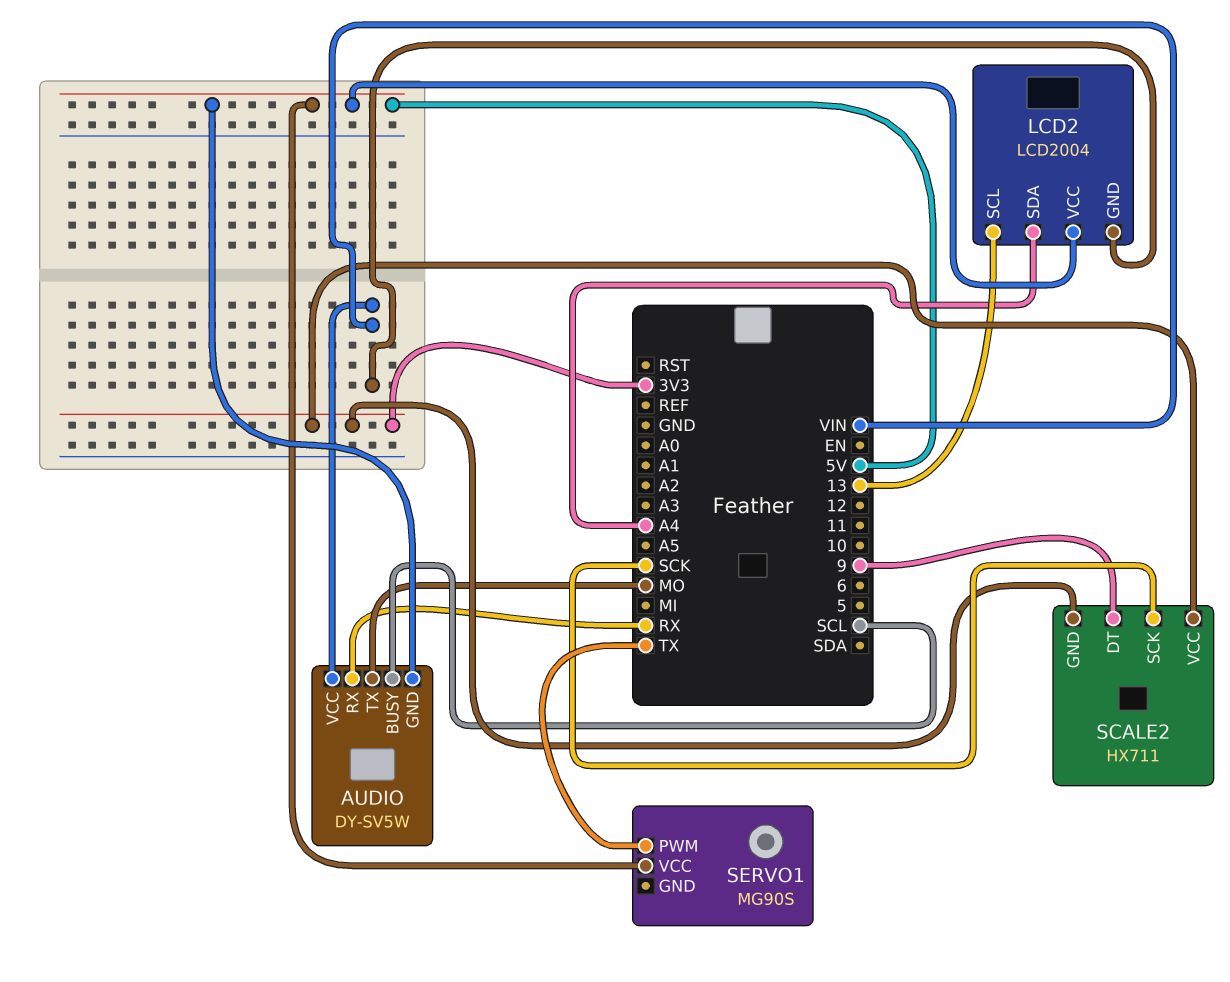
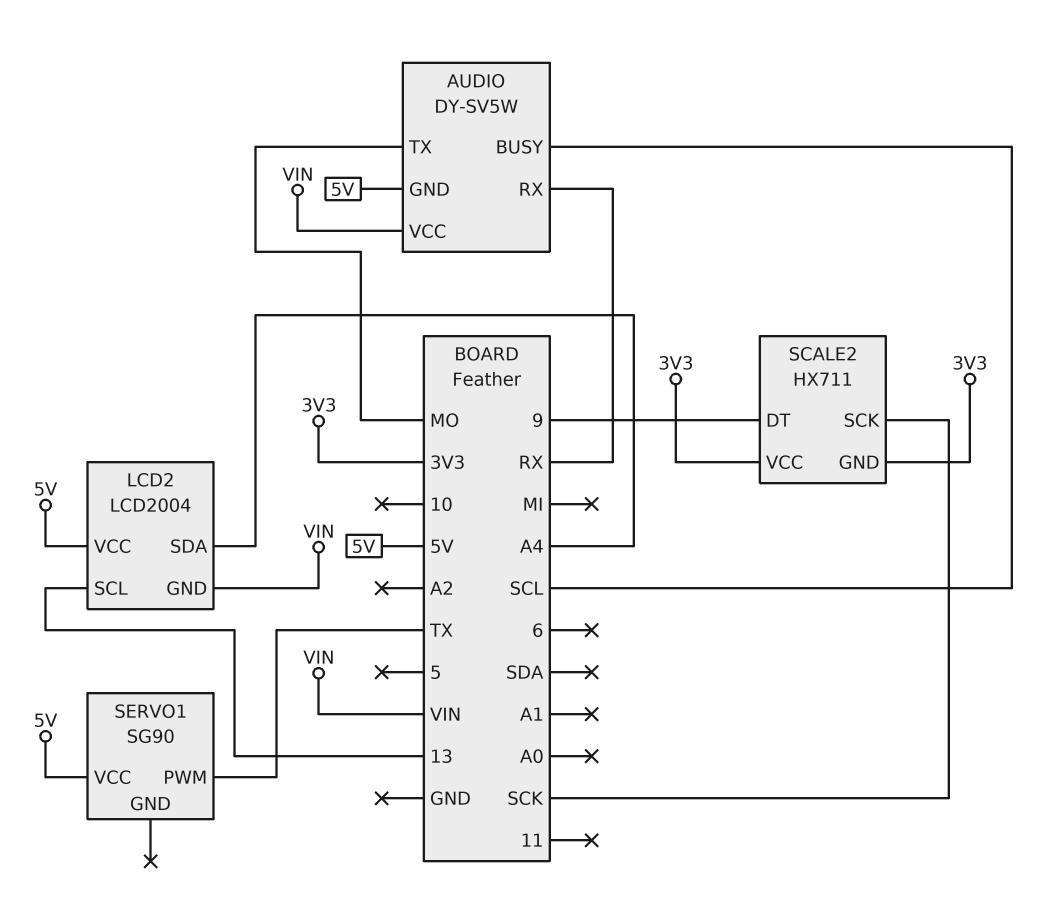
SERVO1: MG90S -> SG90

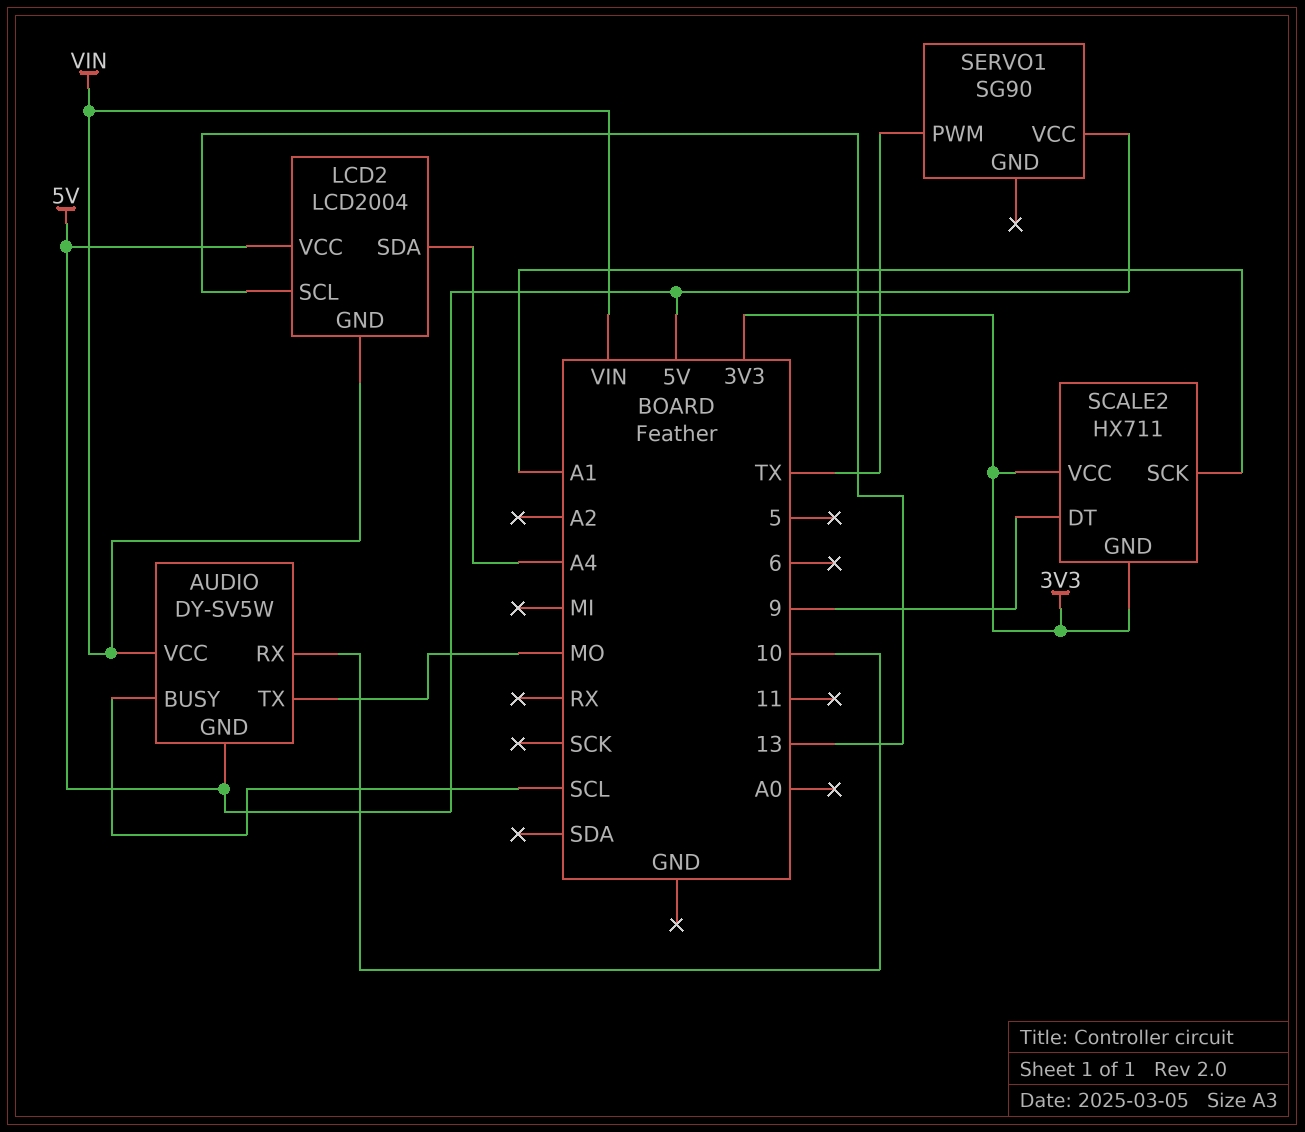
AUDIO pin RX: RX -> 10
SCALE2 pin SCK: SCK -> A1

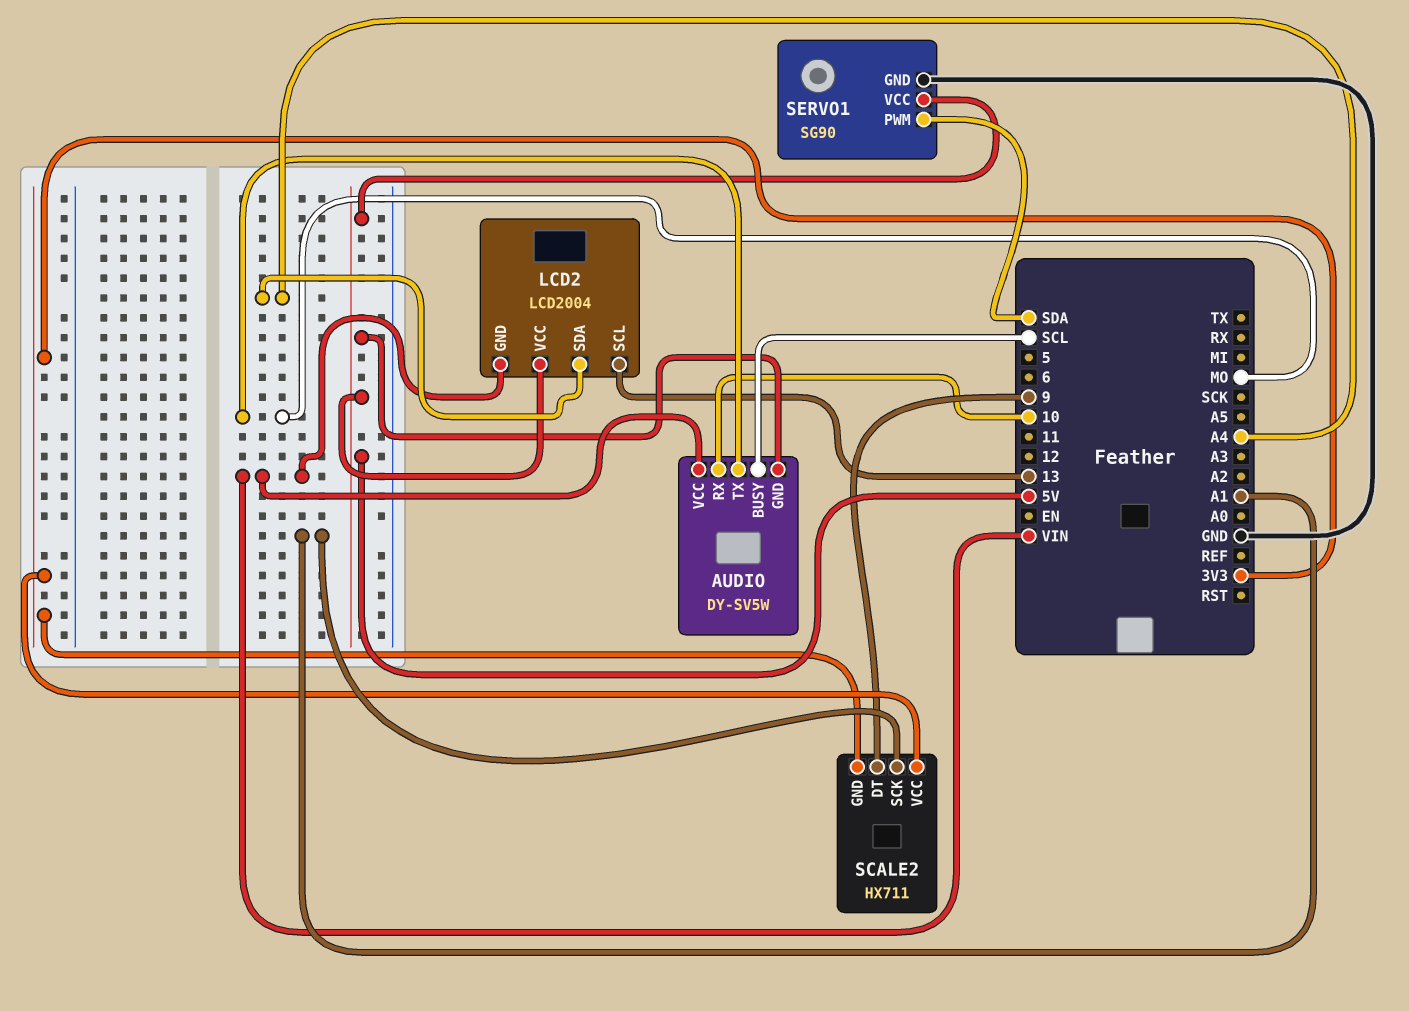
SERVO1 pin GND: none -> GND
SERVO1 pin PWM: TX -> SDA

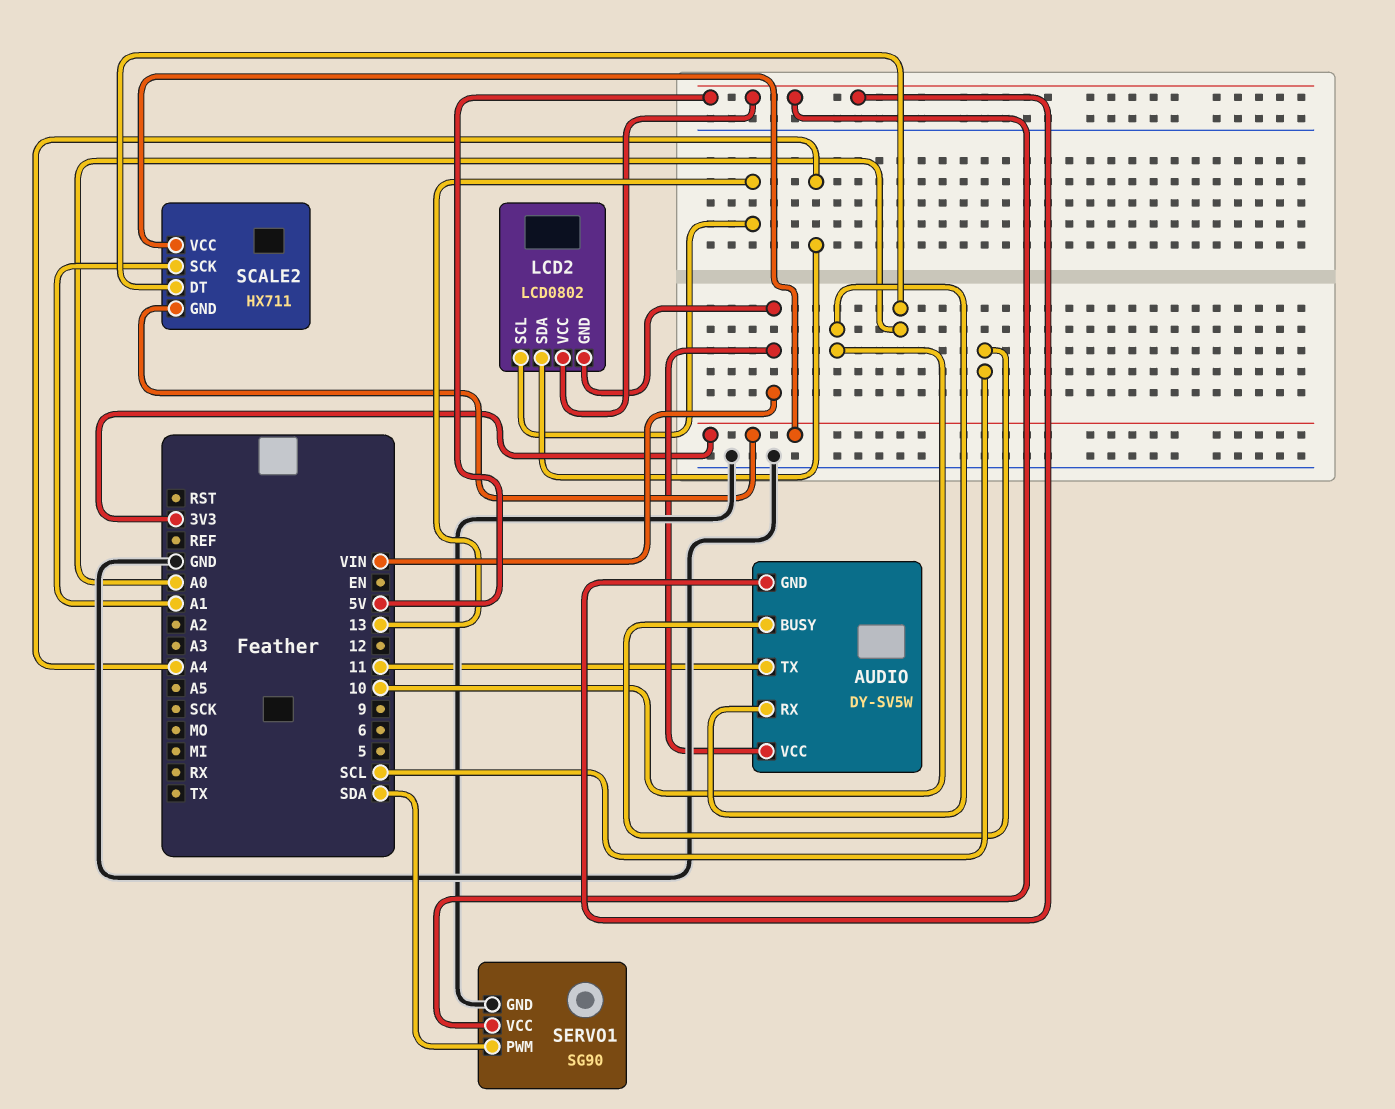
AUDIO pin TX: MO -> 11
LCD2: LCD2004 -> LCD0802
SCALE2 pin DT: 9 -> A0

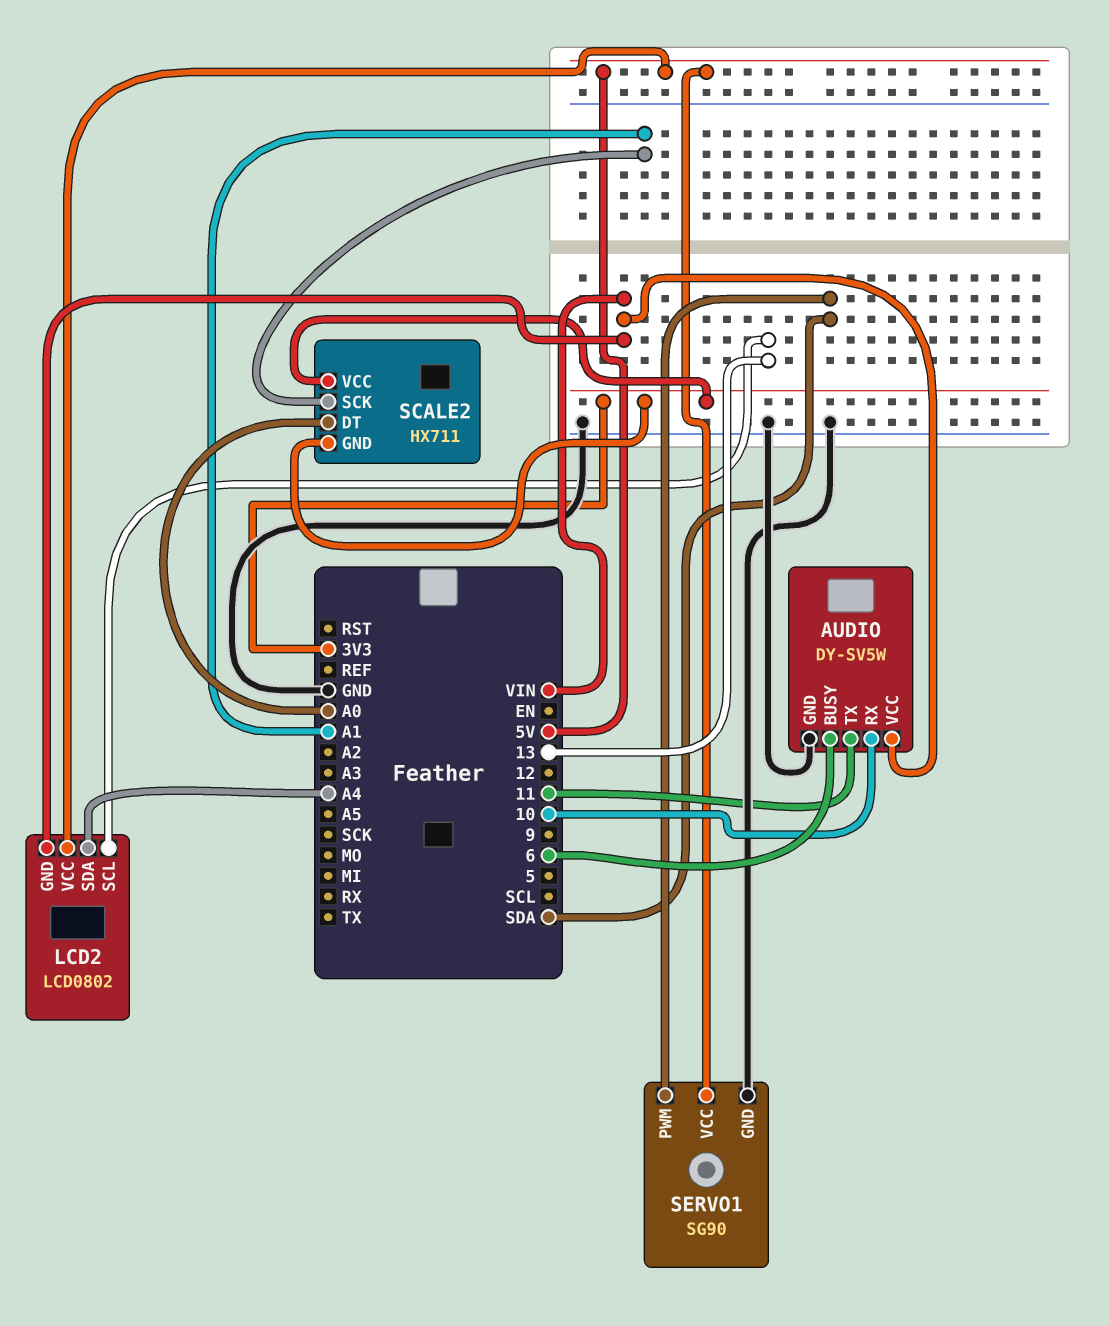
AUDIO pin BUSY: SCL -> 6
AUDIO pin GND: 5V -> GND

